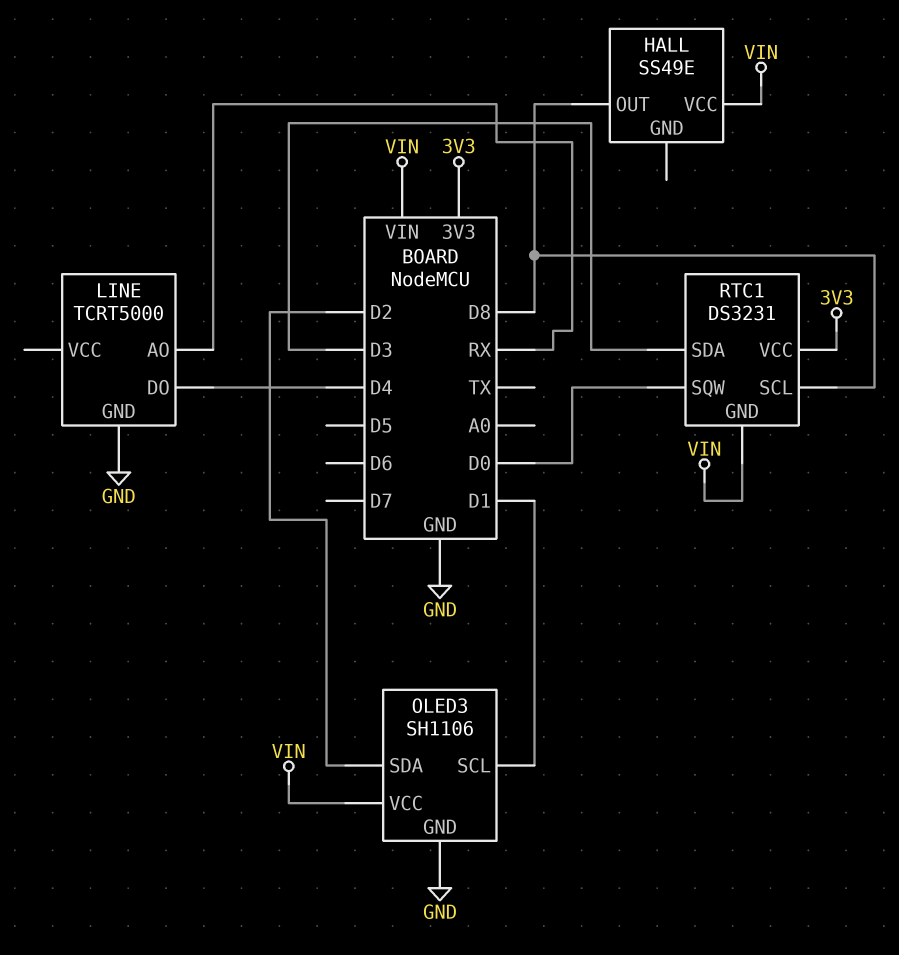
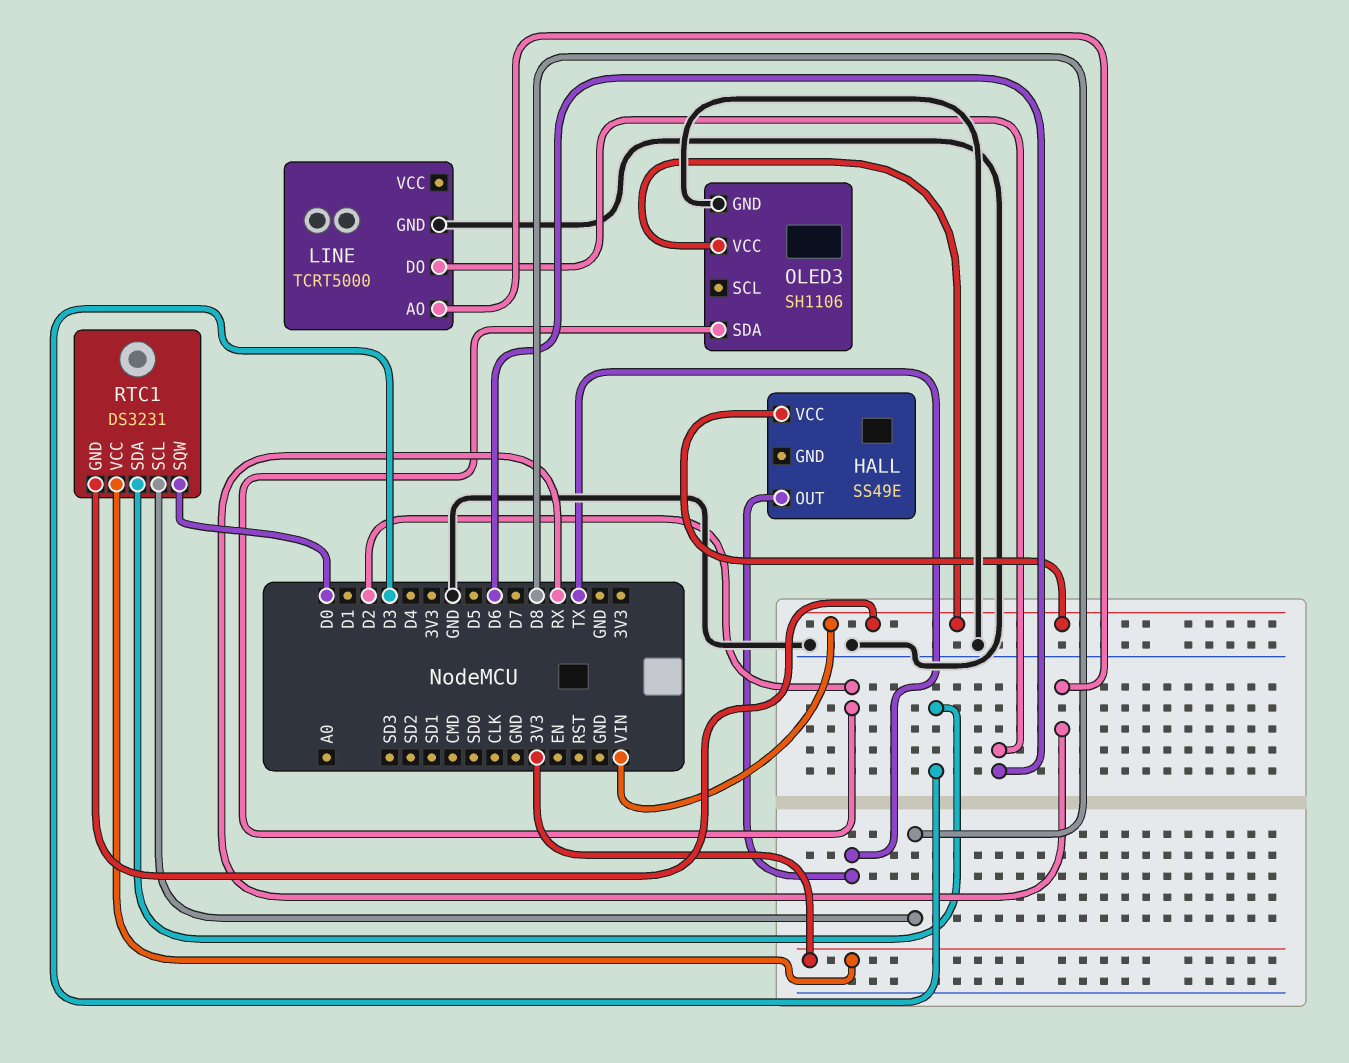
HALL pin OUT: D8 -> TX
LINE pin DO: D4 -> D6
OLED3 pin SCL: D1 -> none

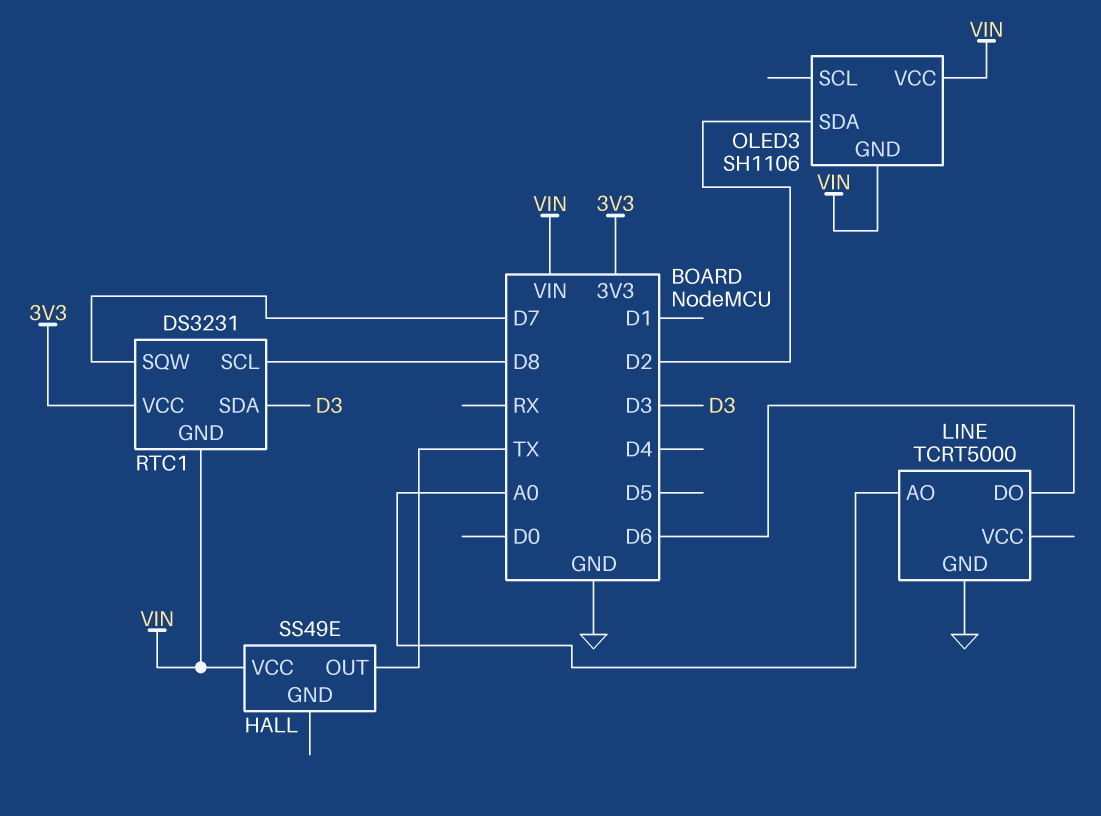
LINE pin AO: RX -> A0
OLED3 pin GND: GND -> VIN
RTC1 pin SQW: D0 -> D7

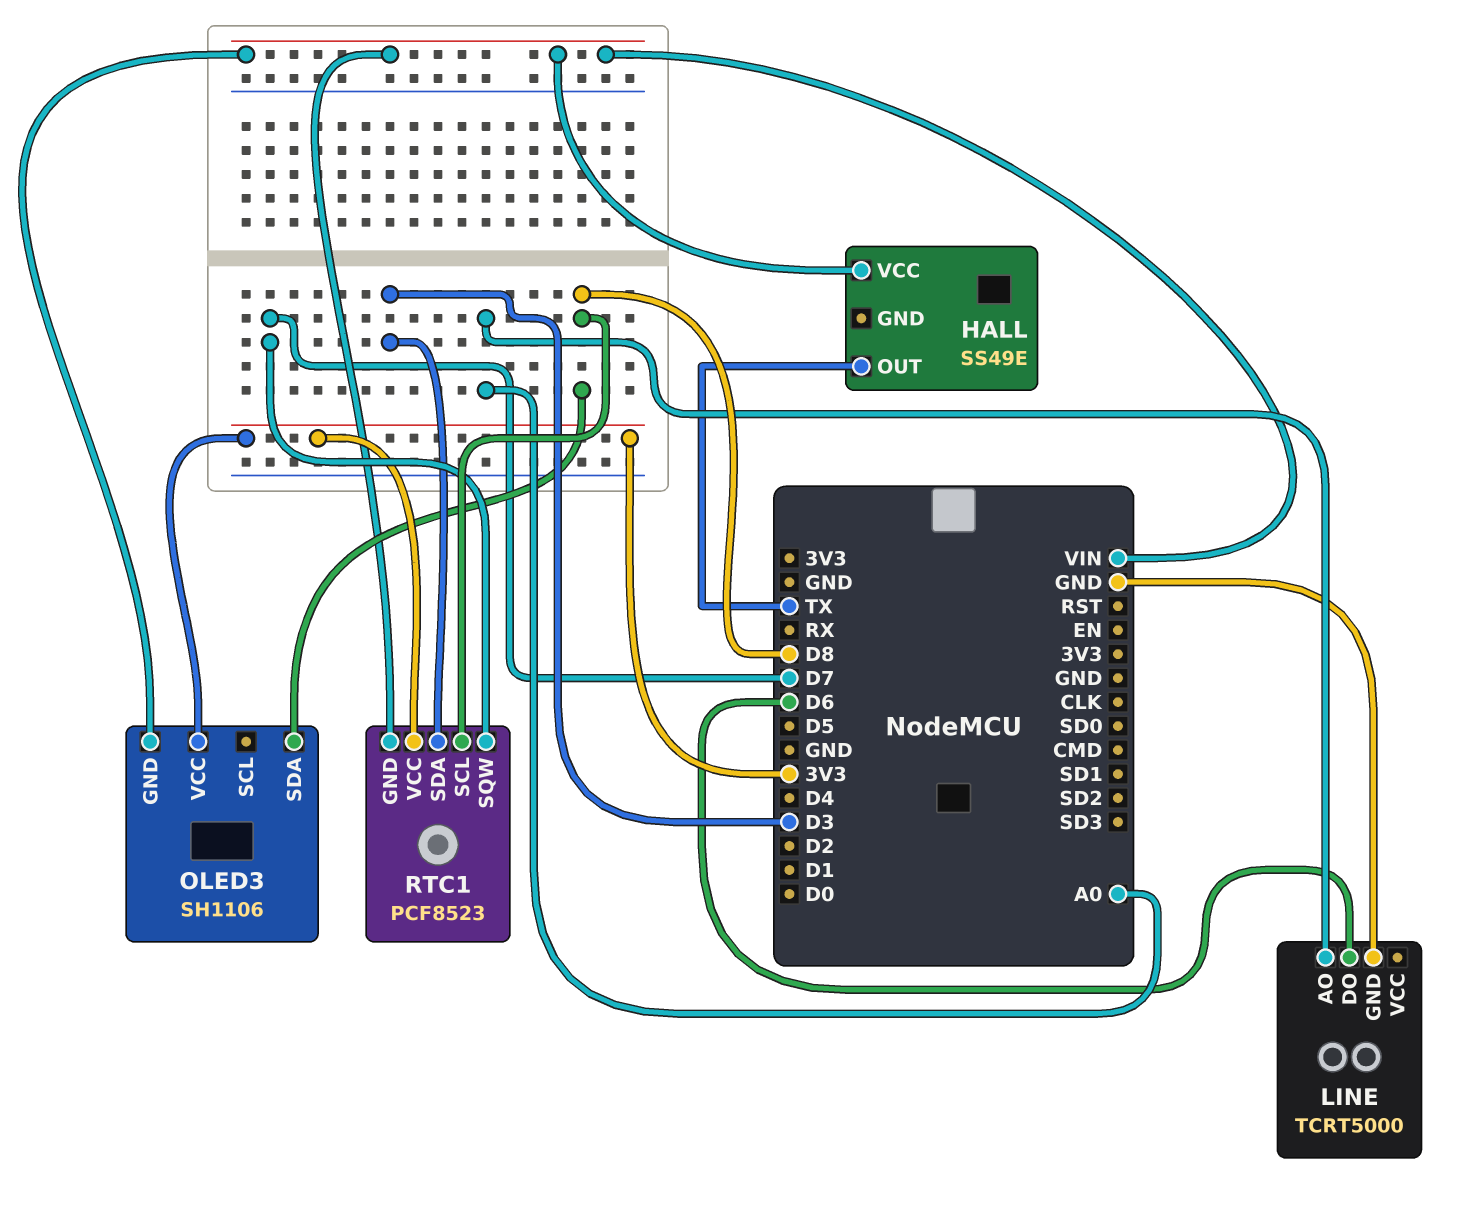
OLED3 pin SDA: D2 -> D8
OLED3 pin VCC: VIN -> 3V3
RTC1: DS3231 -> PCF8523

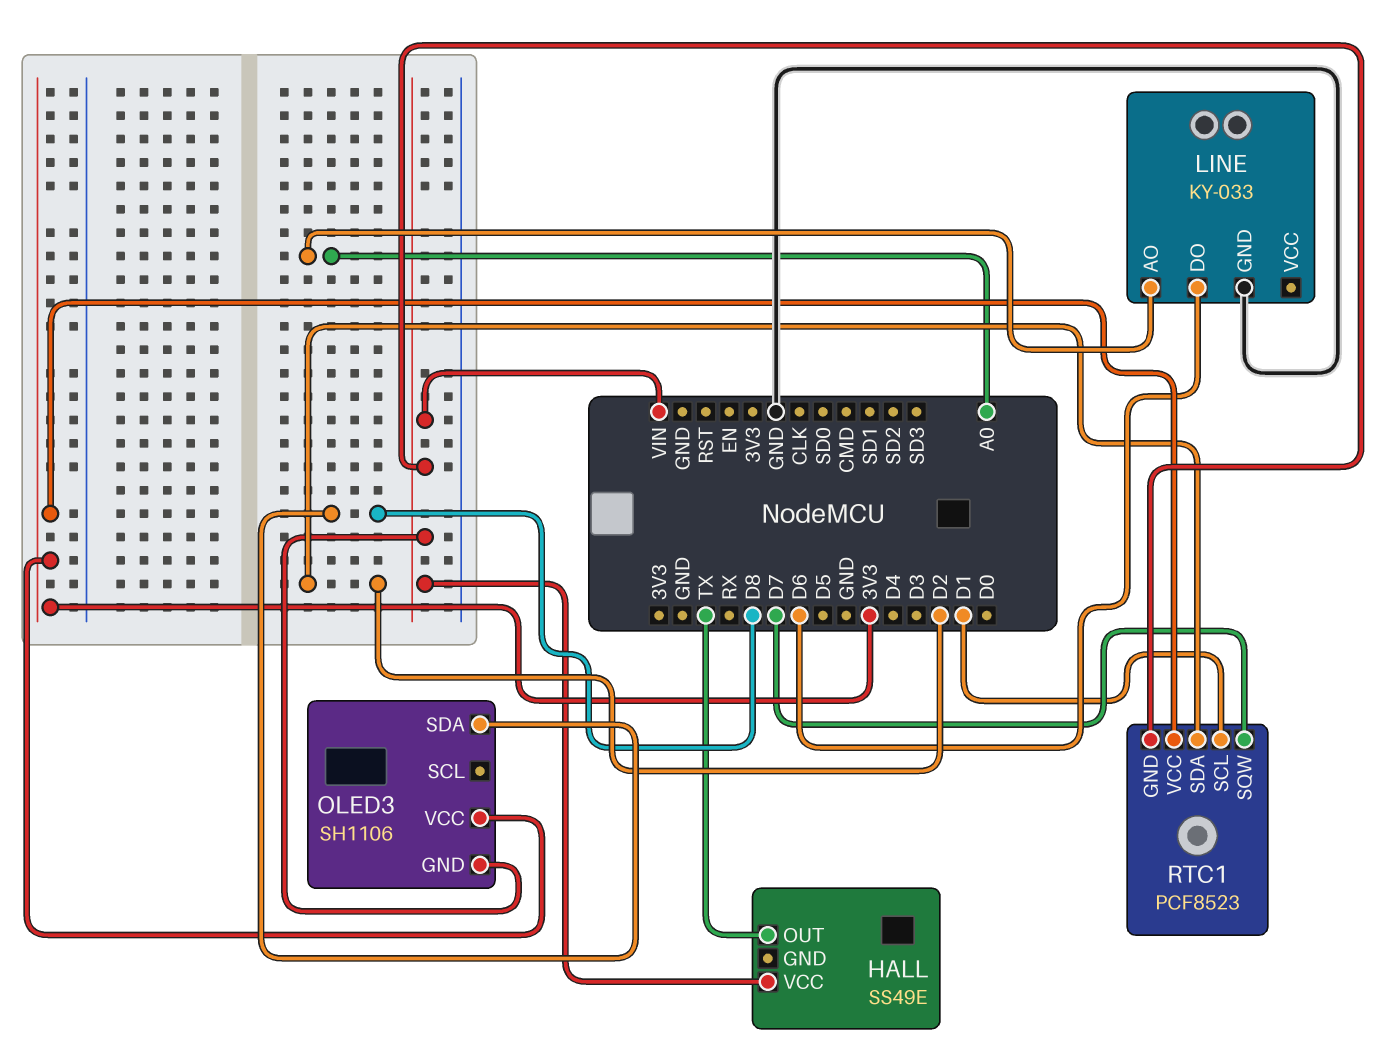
LINE: TCRT5000 -> KY-033
RTC1 pin SCL: D8 -> D1
RTC1 pin SDA: D3 -> D2

